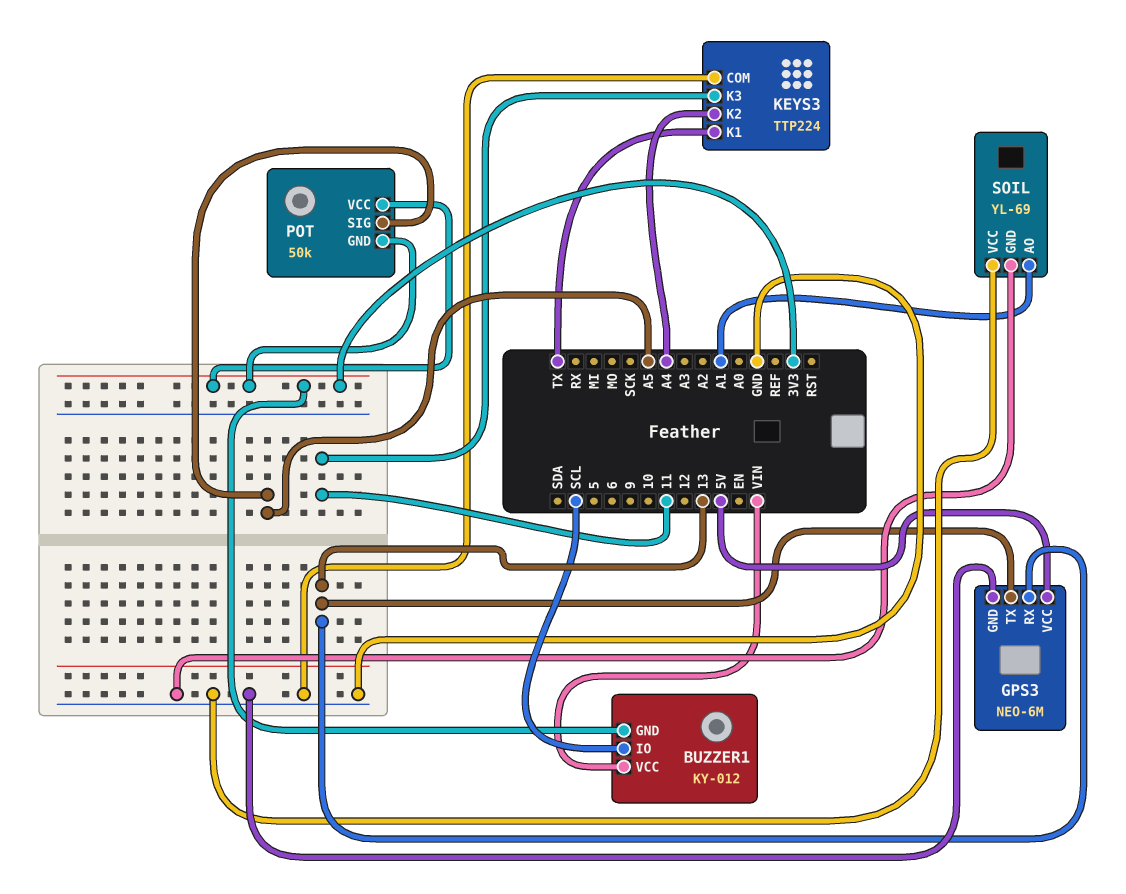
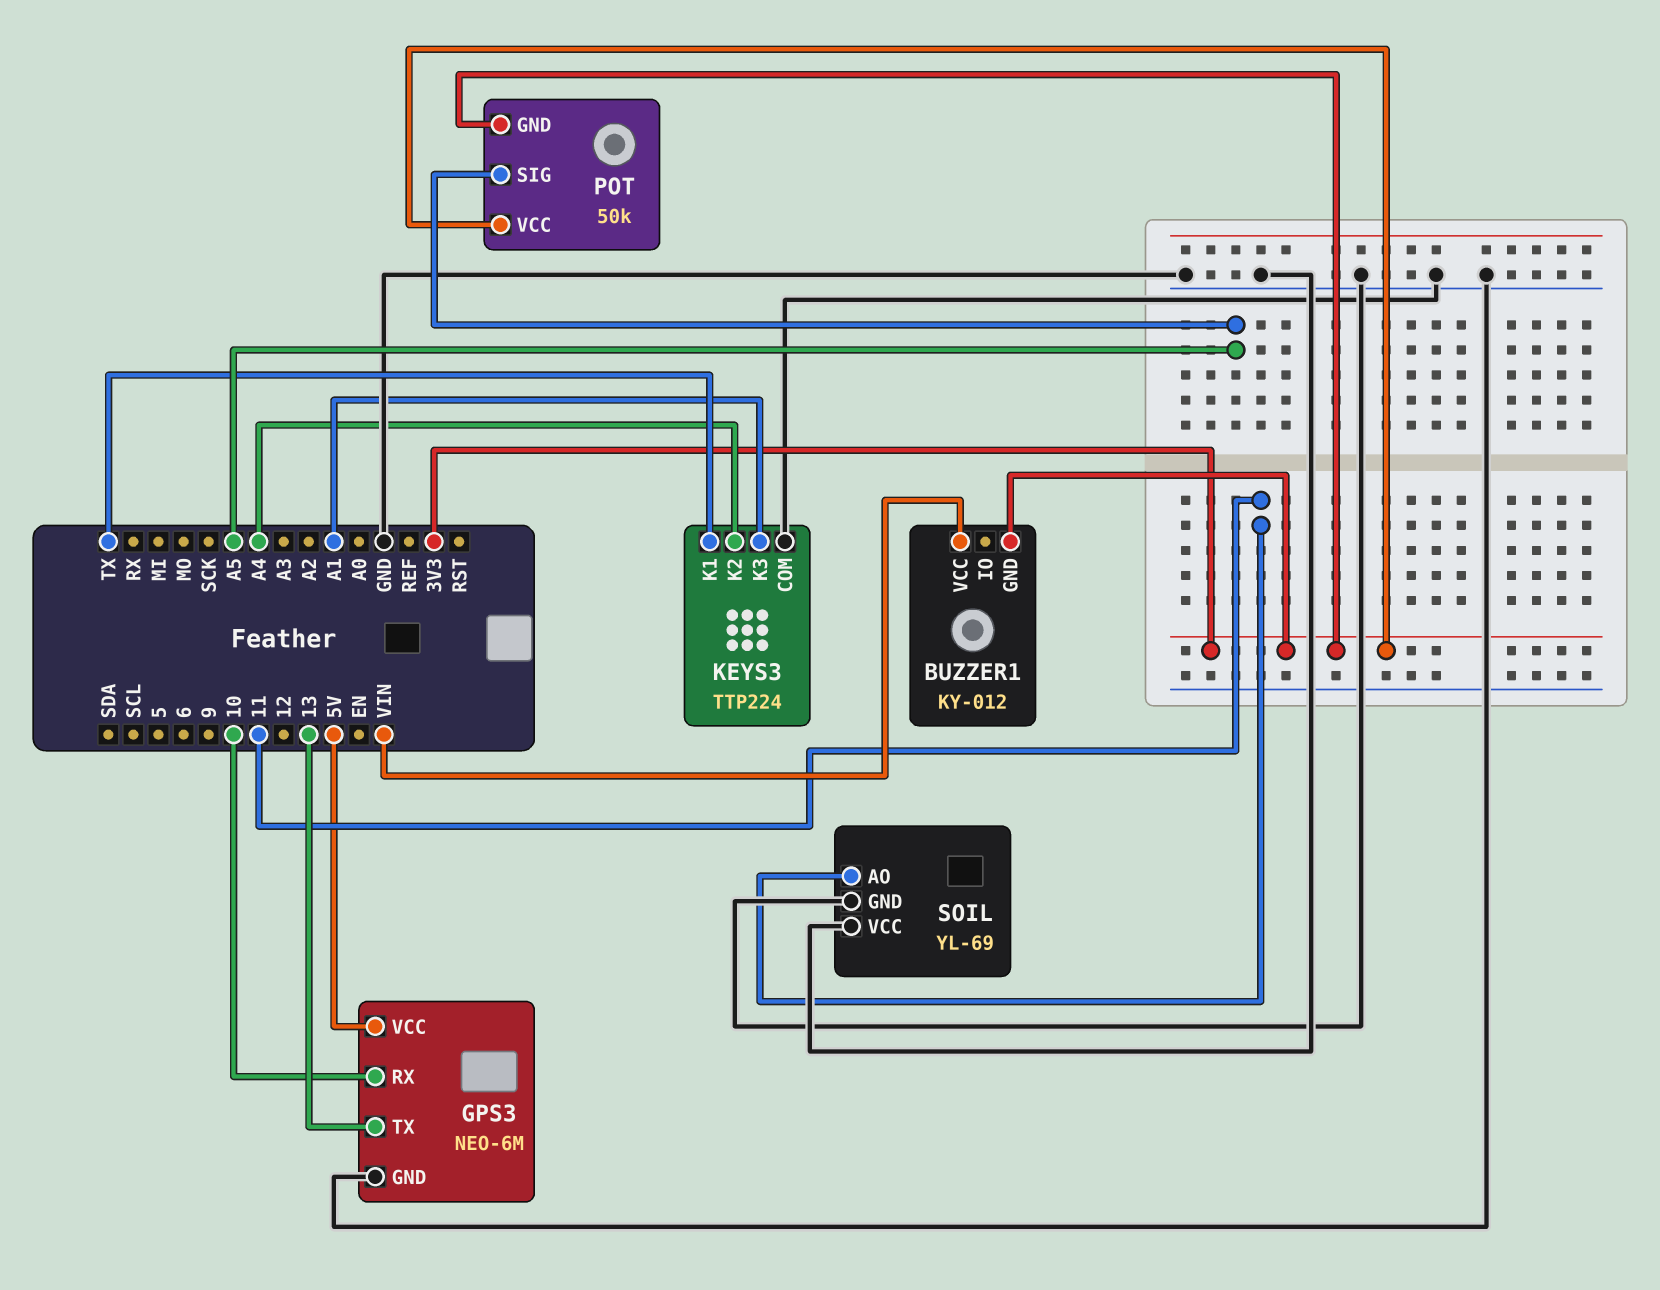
BUZZER1 pin IO: SCL -> none
GPS3 pin RX: 13 -> 10
KEYS3 pin K3: 11 -> A1
SOIL pin AO: A1 -> 11

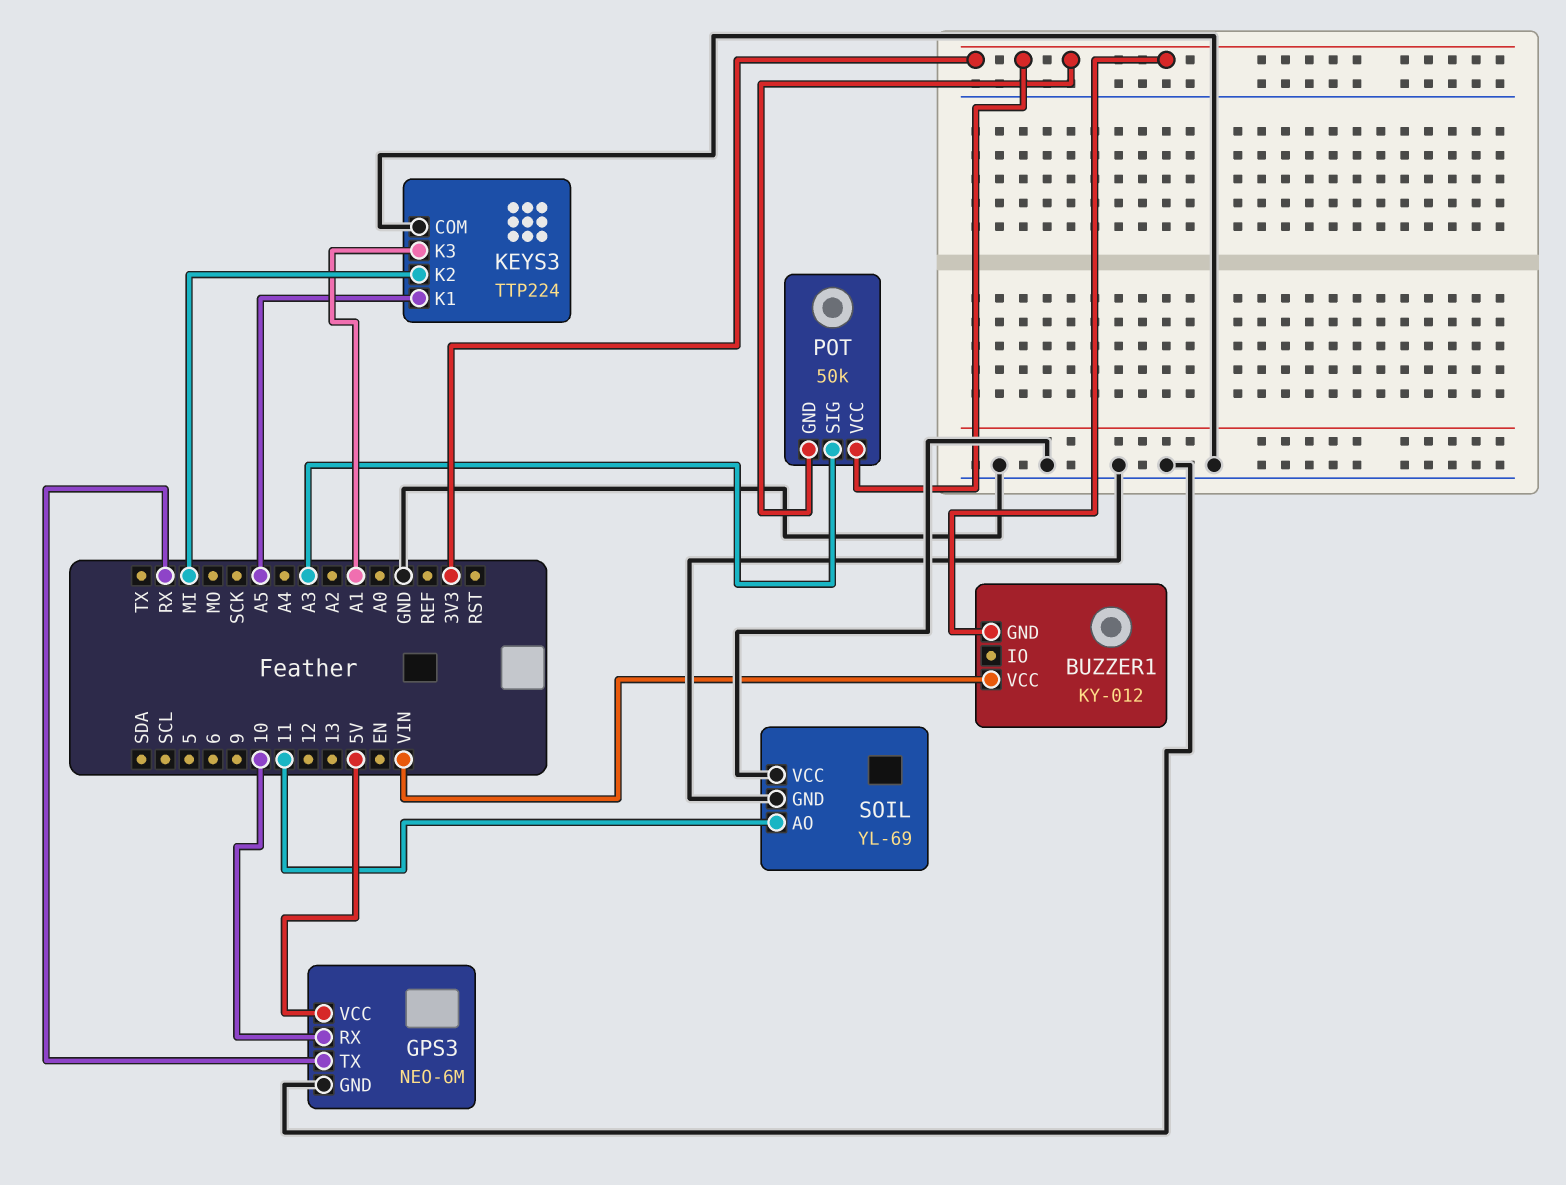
GPS3 pin TX: 13 -> RX
KEYS3 pin K1: TX -> A5
KEYS3 pin K2: A4 -> MI
POT pin SIG: A5 -> A3

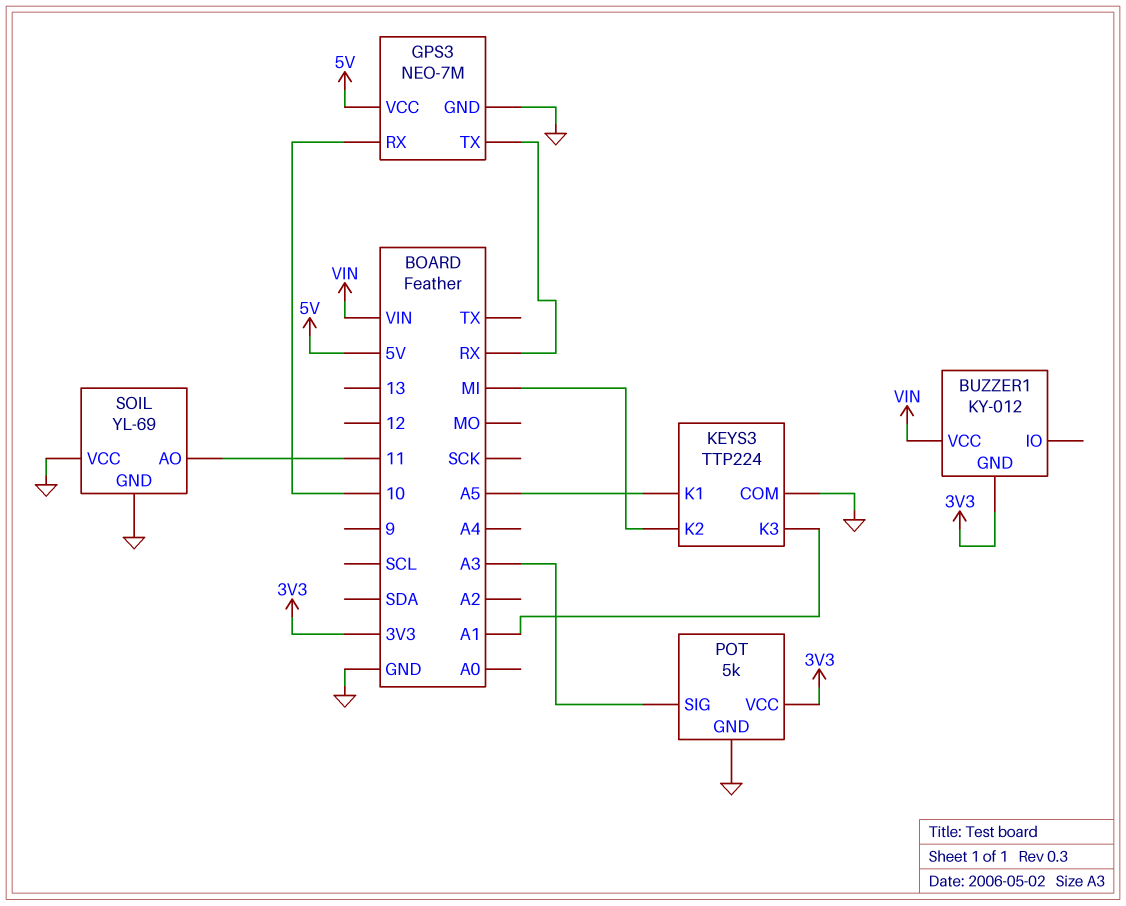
GPS3: NEO-6M -> NEO-7M
POT: 50k -> 5k
POT pin GND: 3V3 -> GND

